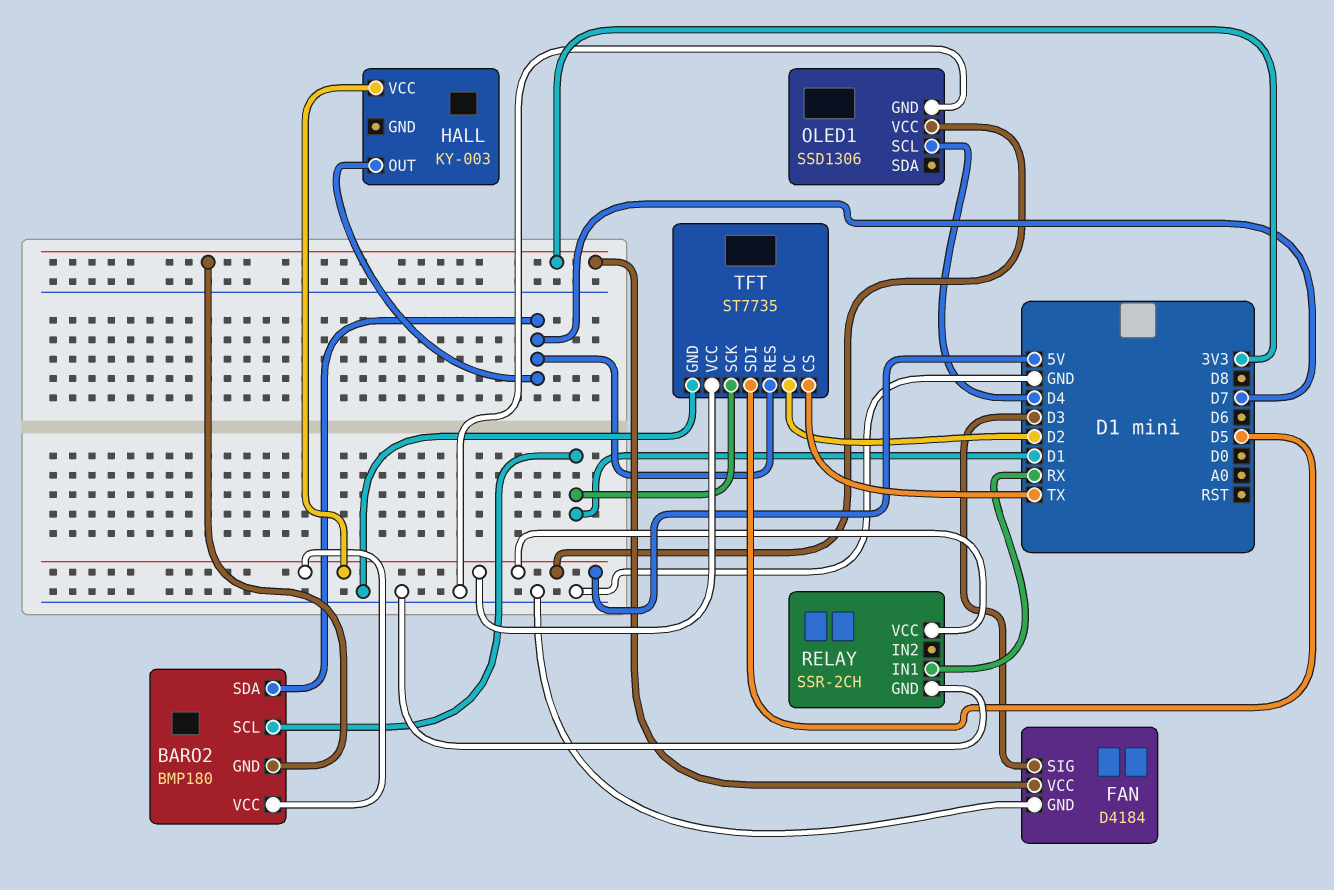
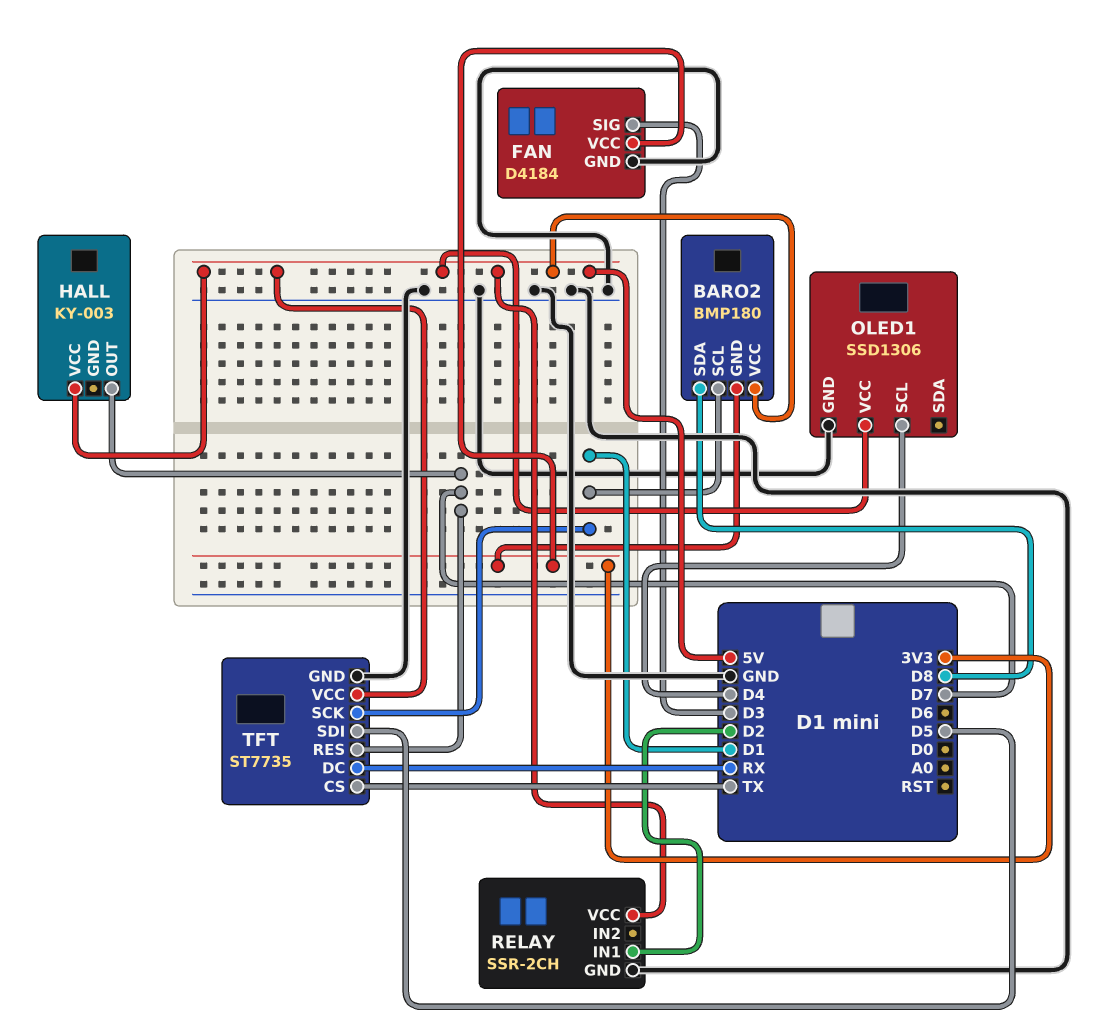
BARO2 pin SDA: D7 -> D8
RELAY pin IN1: RX -> D2
TFT pin DC: D2 -> RX

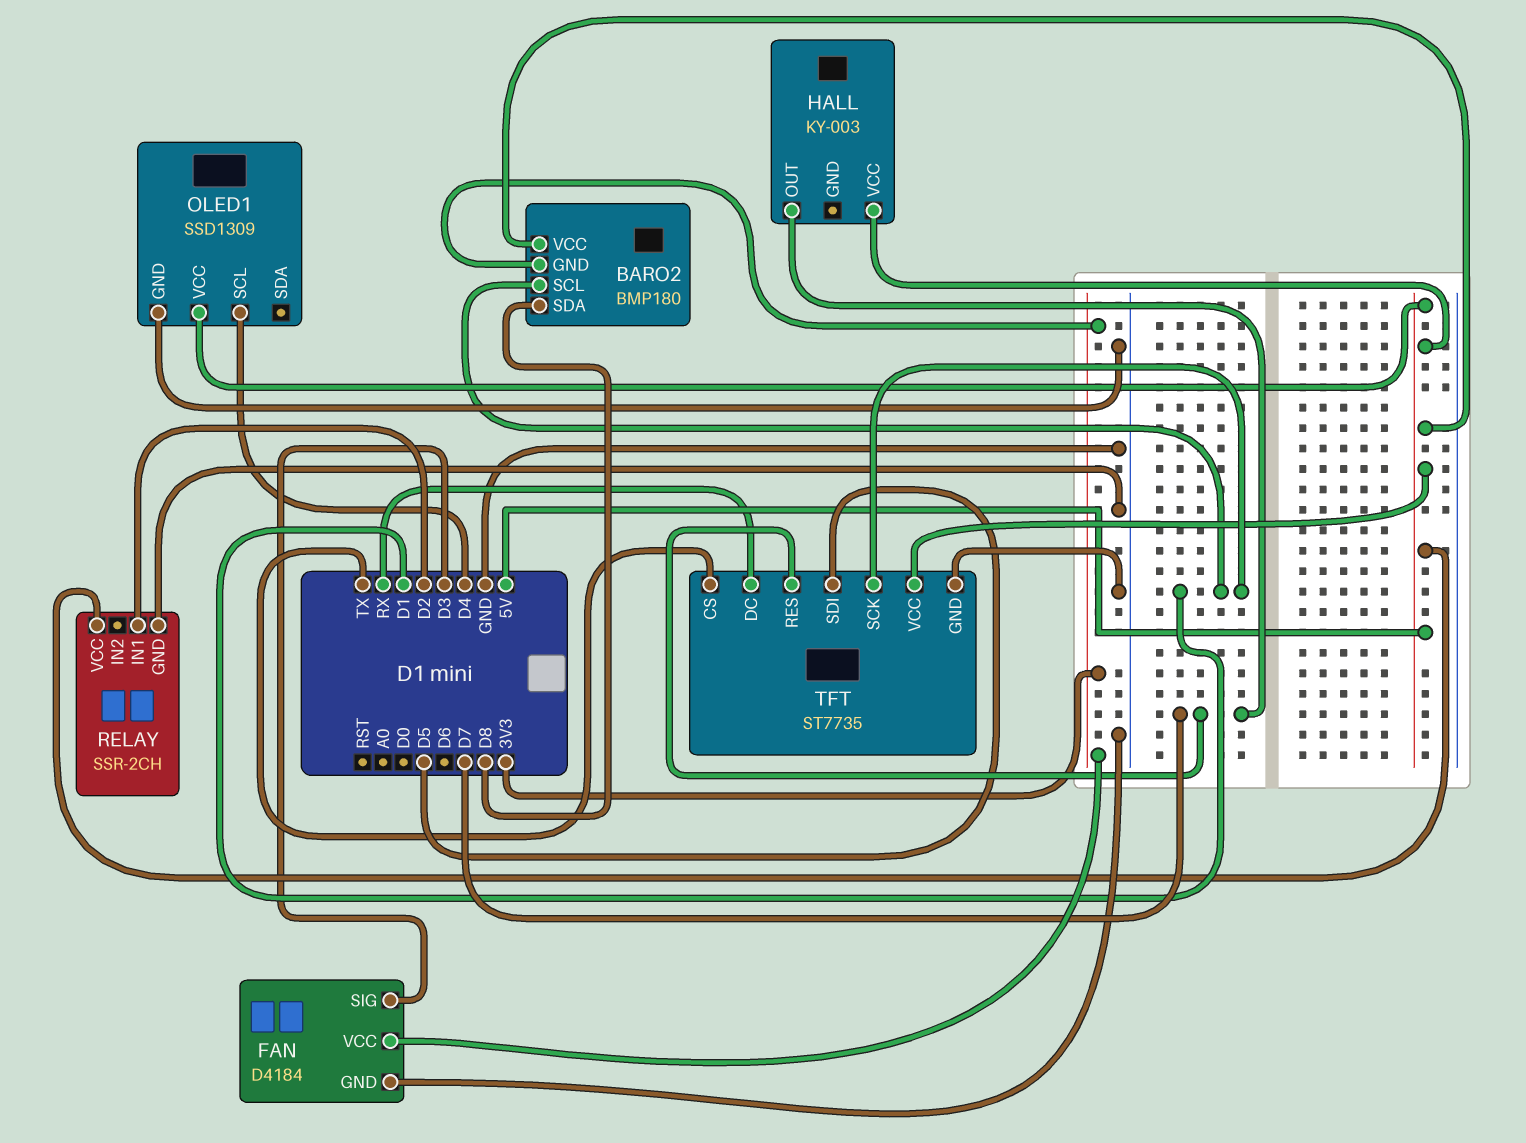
OLED1: SSD1306 -> SSD1309

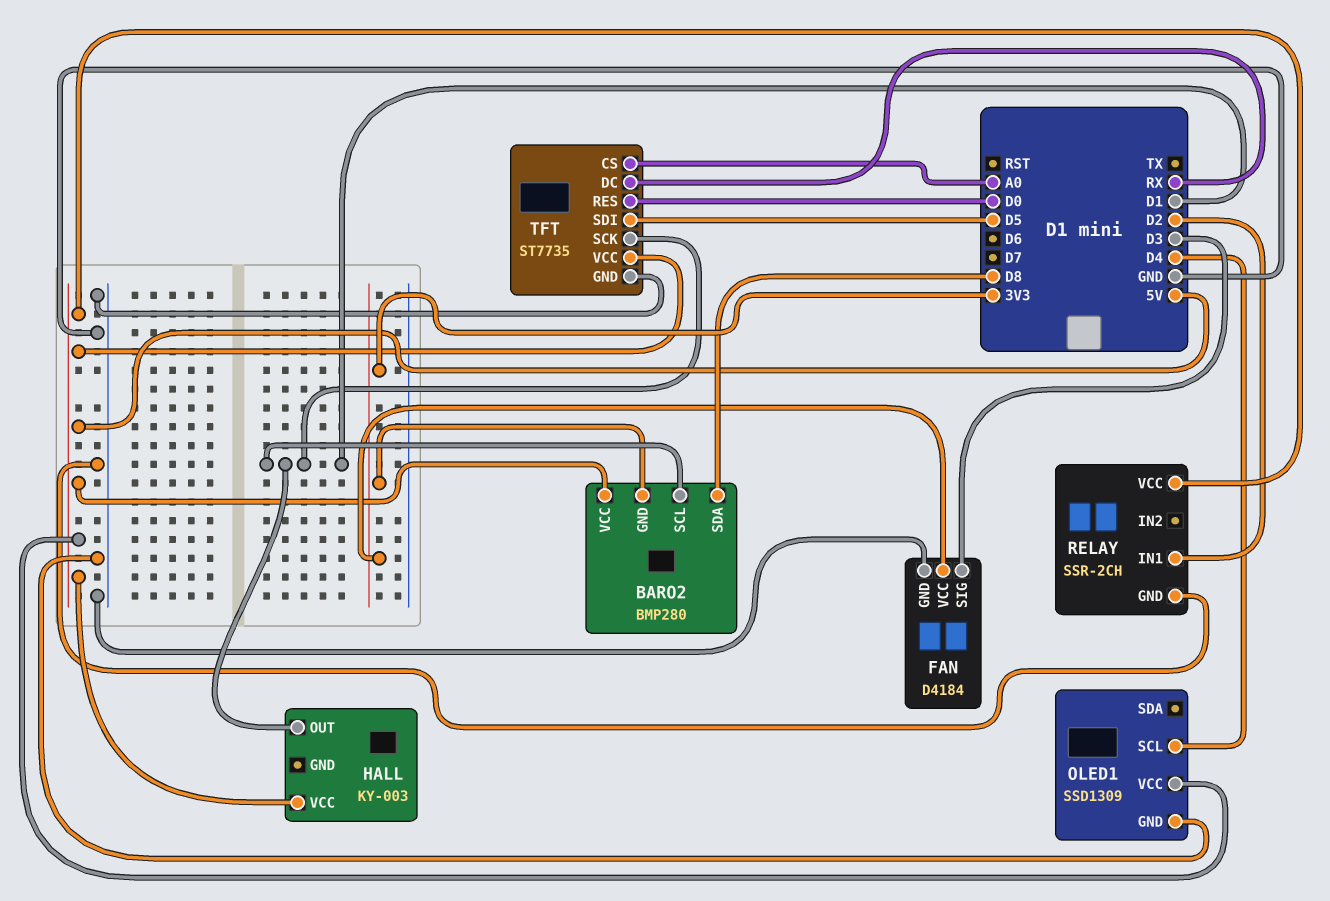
BARO2: BMP180 -> BMP280
HALL pin OUT: D7 -> D1
TFT pin CS: TX -> A0
TFT pin RES: D7 -> D0

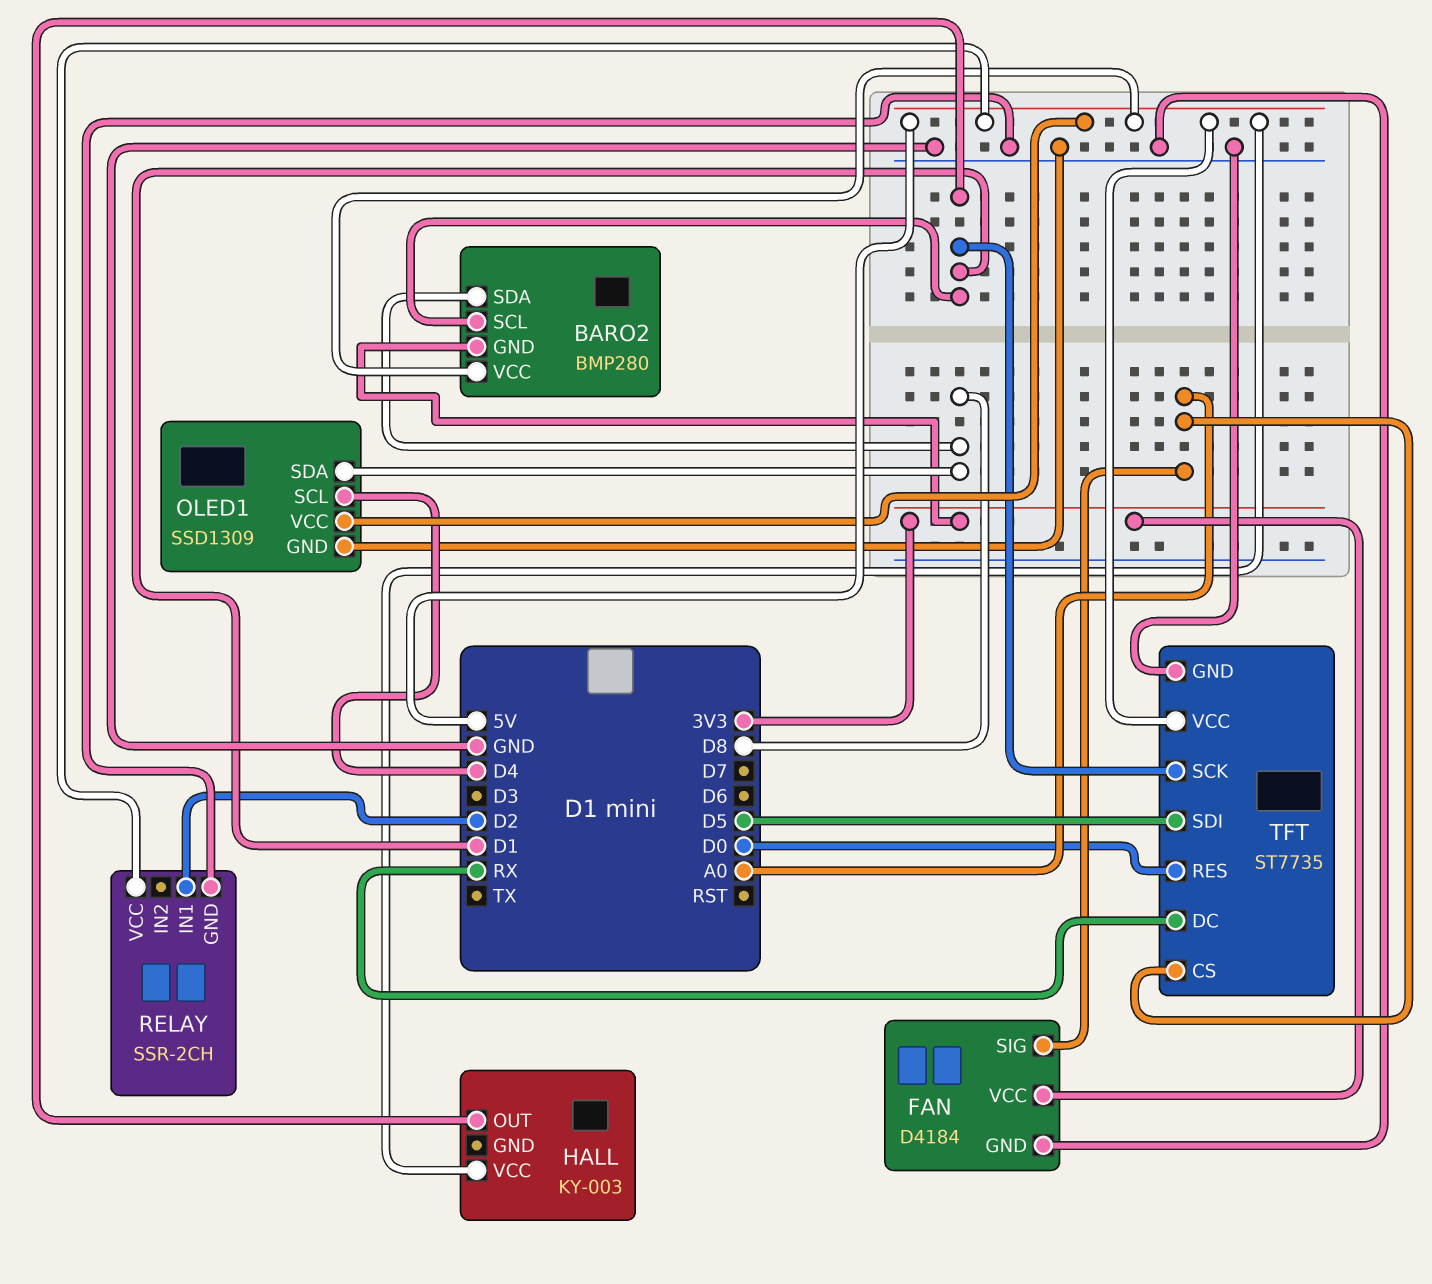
FAN pin SIG: D3 -> A0
OLED1 pin SDA: none -> D8

